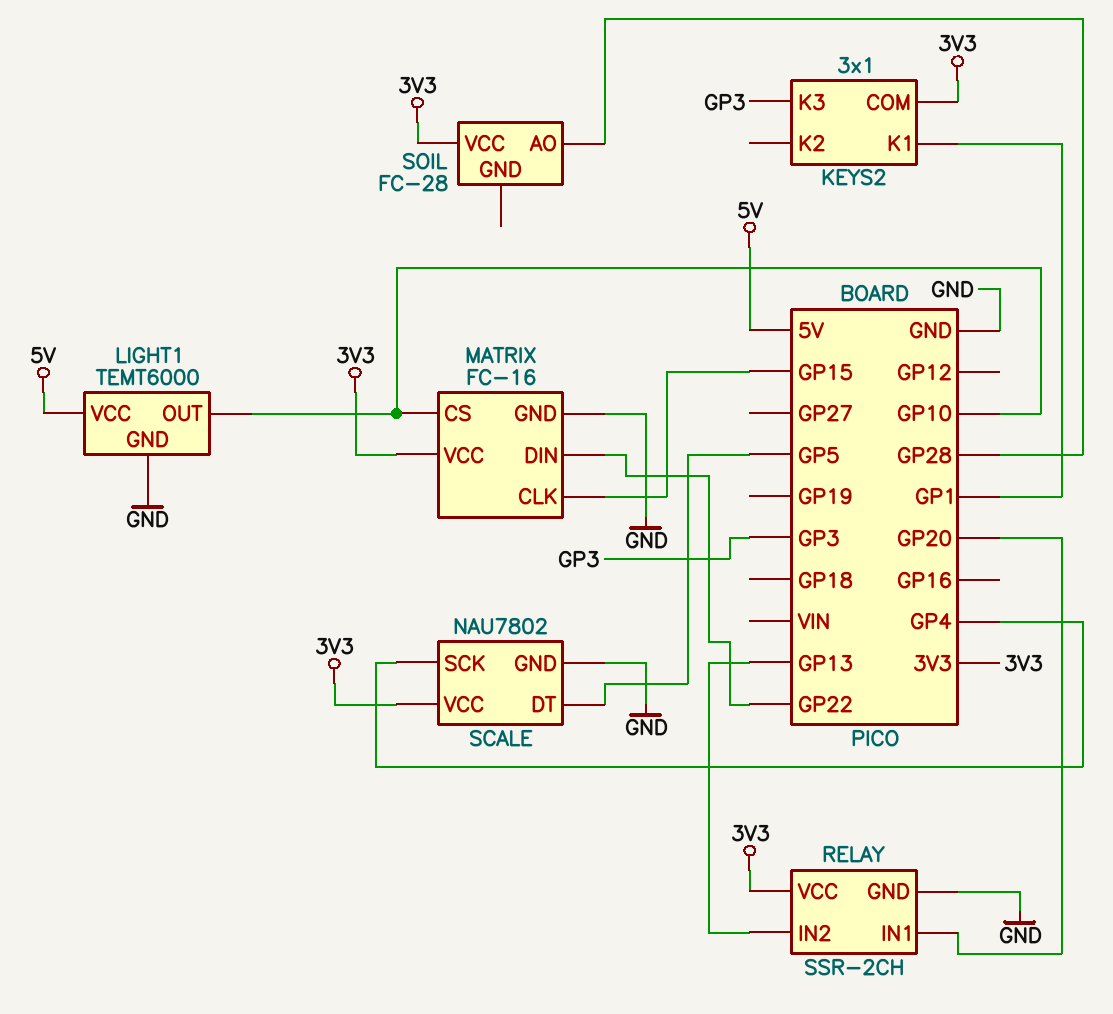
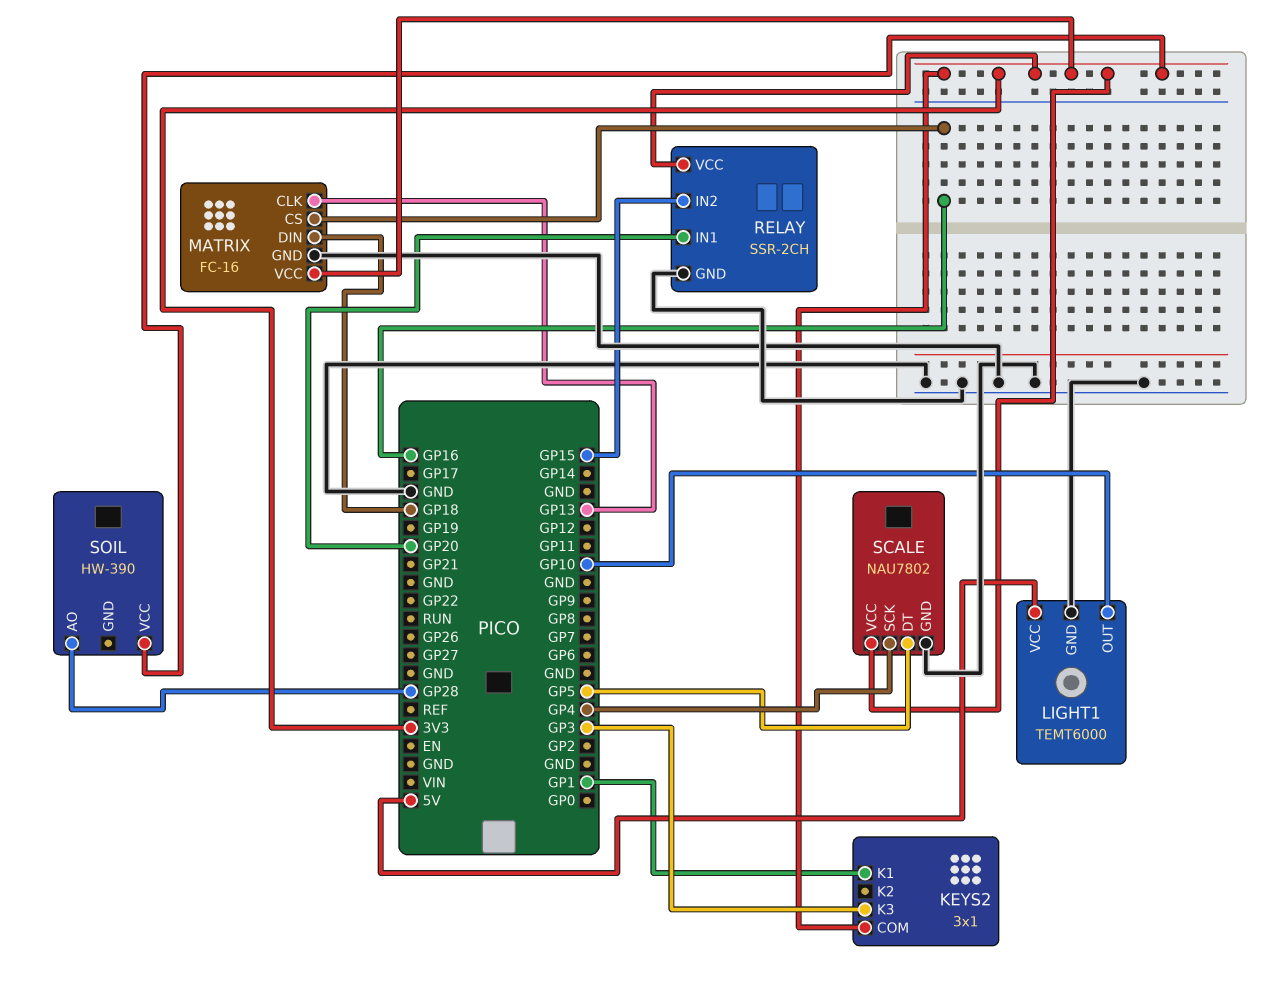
MATRIX pin CLK: GP15 -> GP13
MATRIX pin CS: GP10 -> GP16
MATRIX pin DIN: GP22 -> GP18
RELAY pin IN2: GP13 -> GP15
SOIL: FC-28 -> HW-390

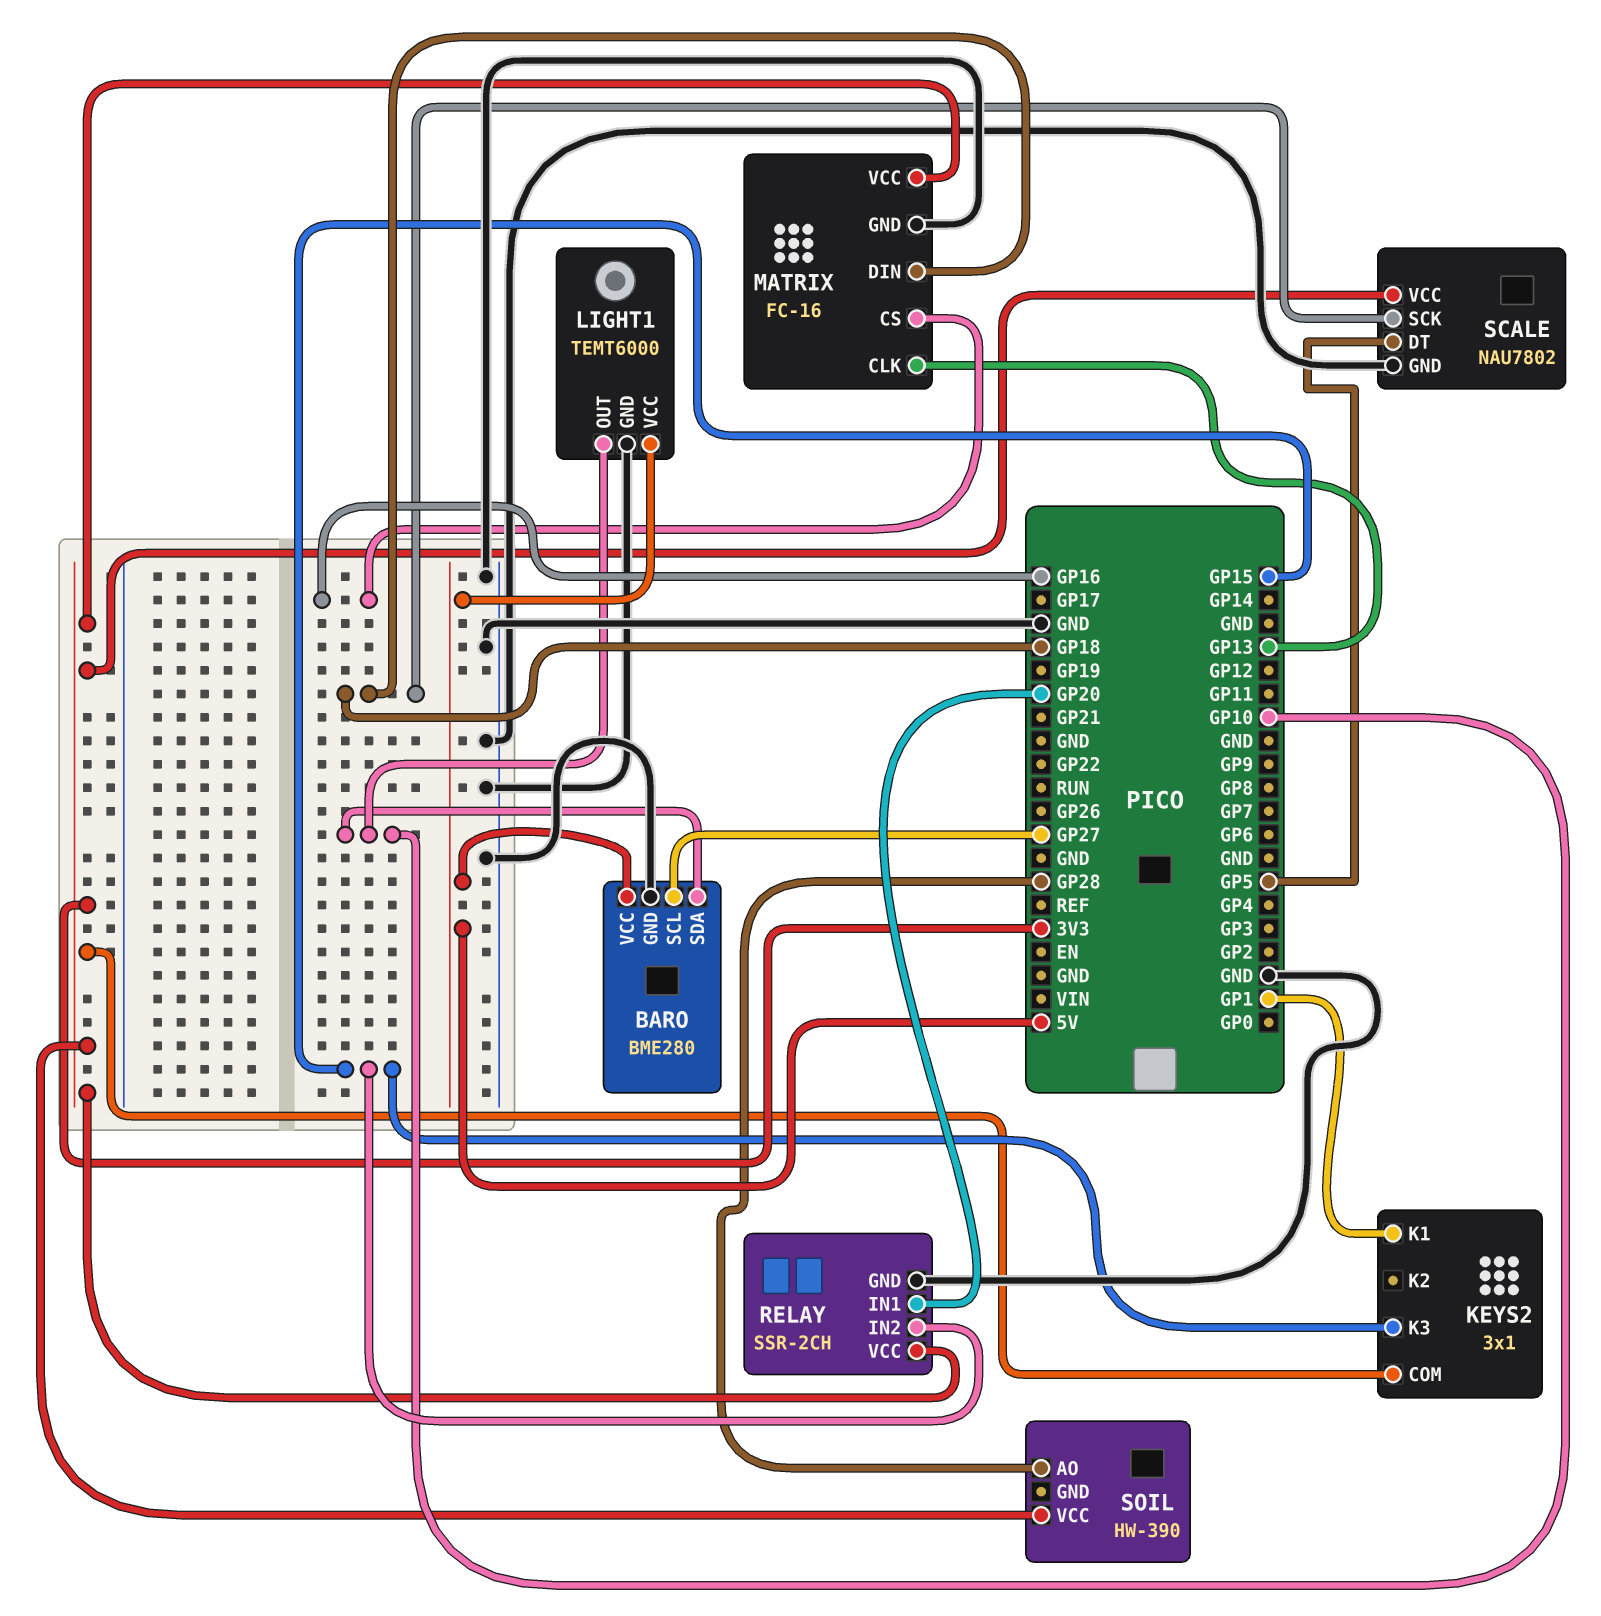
BARO: none -> BME280
BARO pin GND: none -> GND
BARO pin SCL: none -> GP27
BARO pin SDA: none -> GP10
BARO pin VCC: none -> 5V
KEYS2 pin K3: GP3 -> GP15
SCALE pin SCK: GP4 -> GP18

